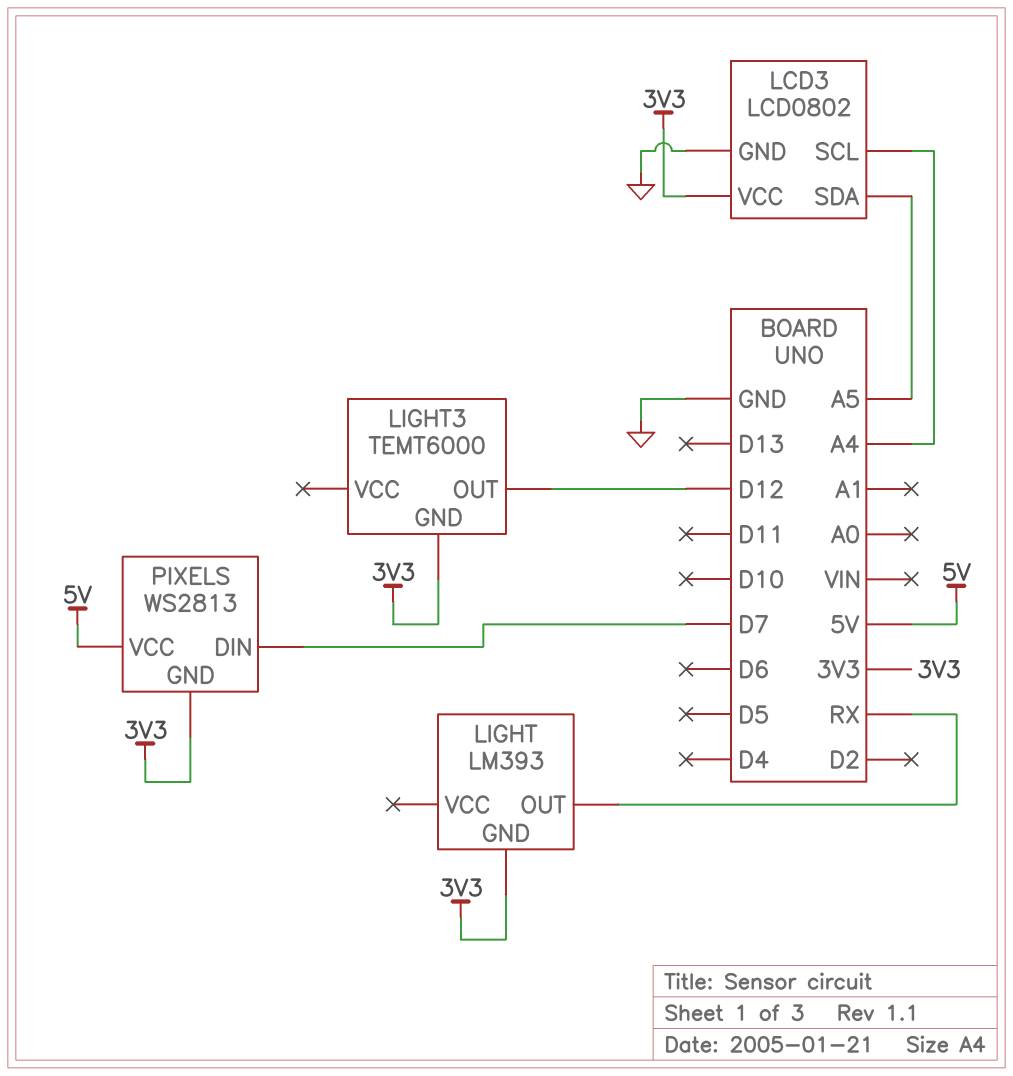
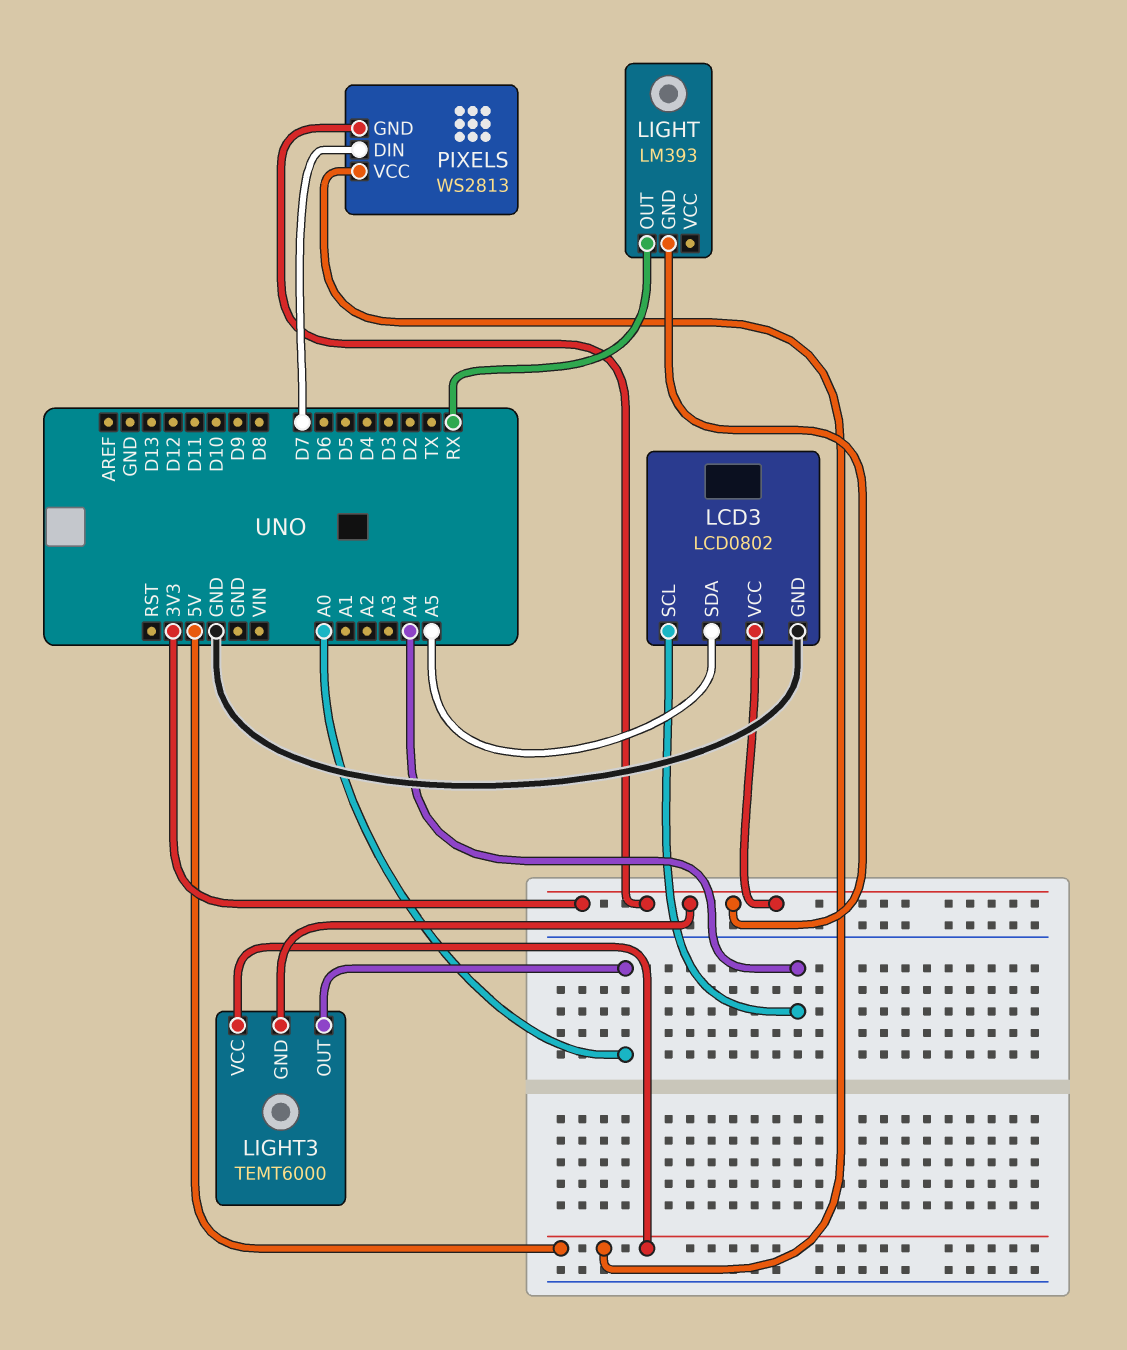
LIGHT3 pin OUT: D12 -> A0
LIGHT3 pin VCC: none -> 5V

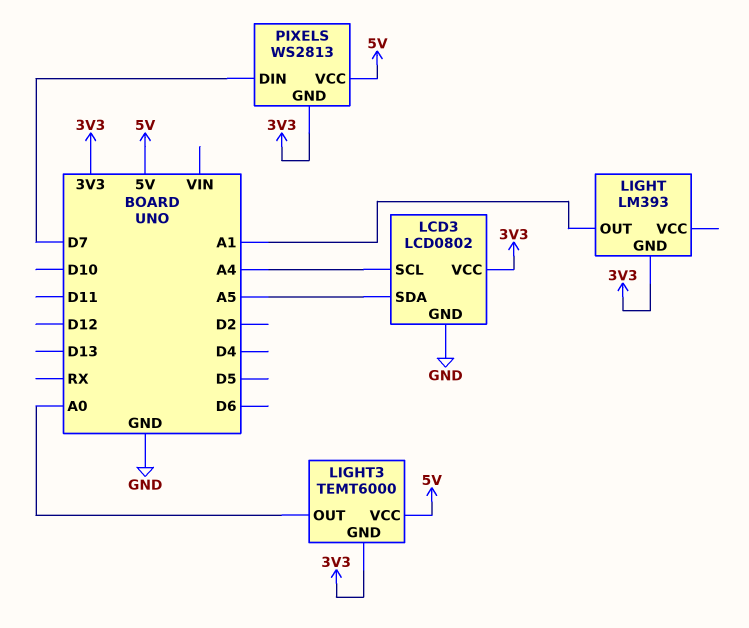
LIGHT pin OUT: RX -> A1

